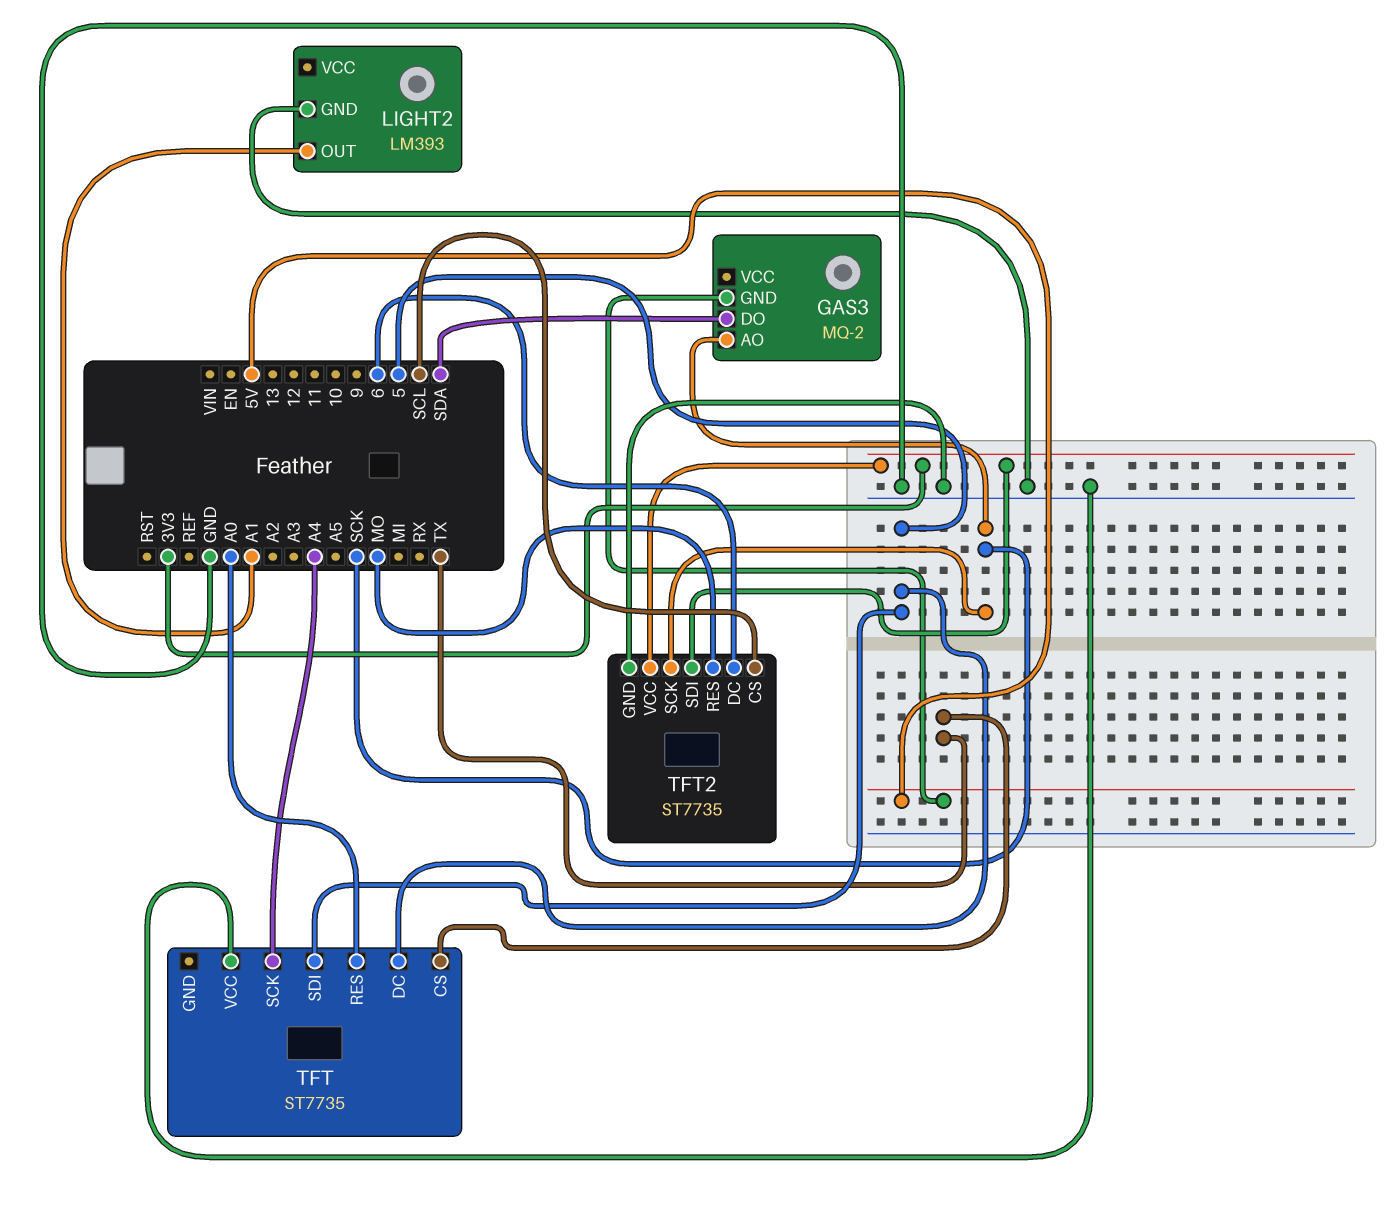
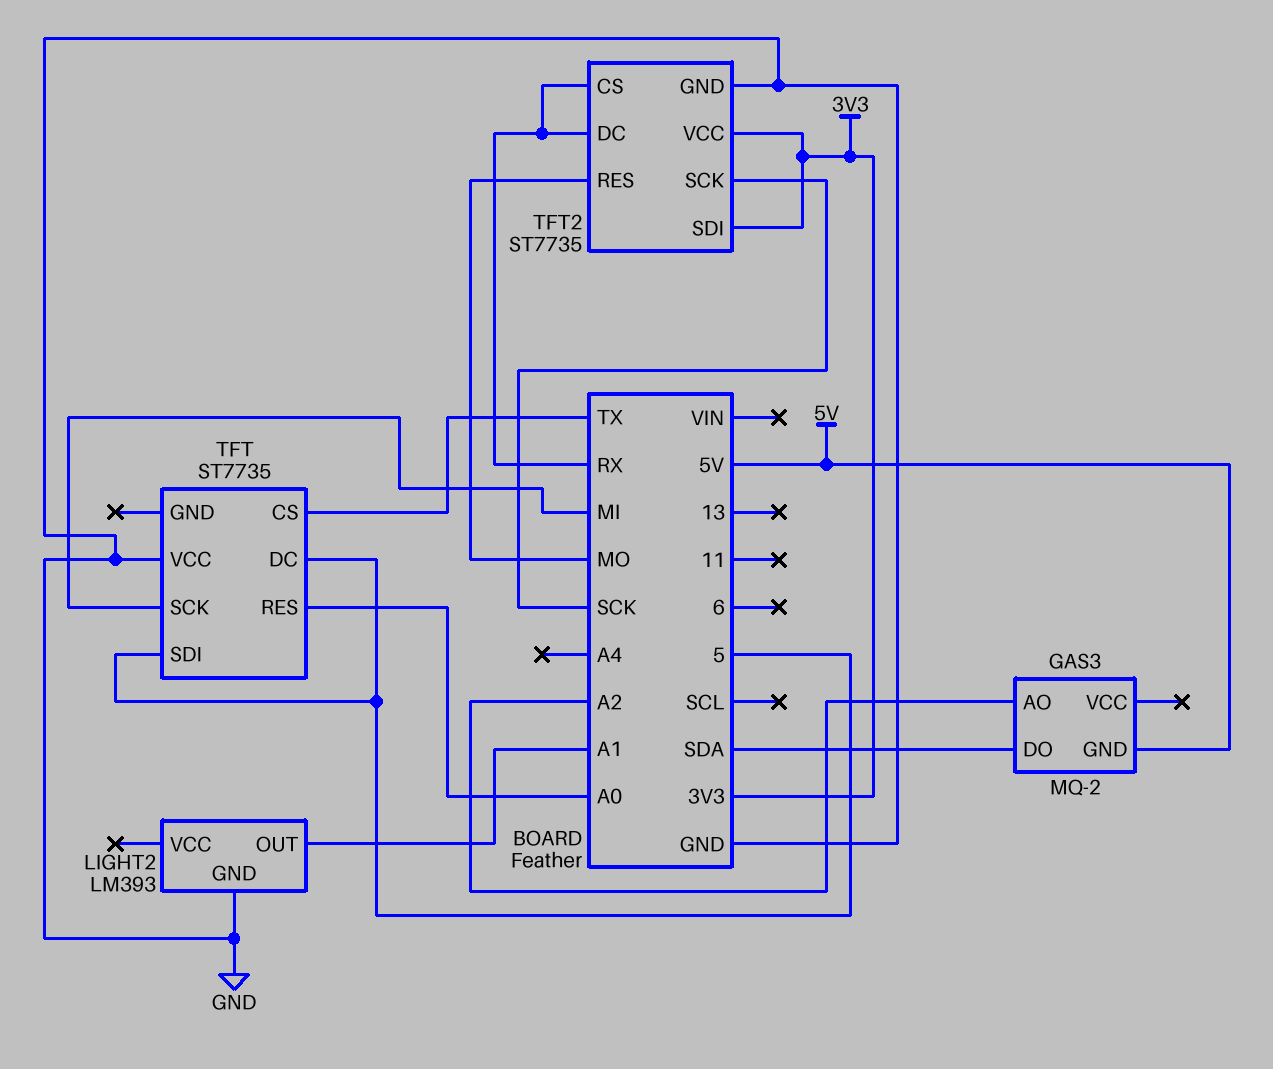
GAS3 pin AO: SCK -> A2
TFT pin SCK: A4 -> MI
TFT2 pin CS: SCL -> RX
TFT2 pin DC: 6 -> RX

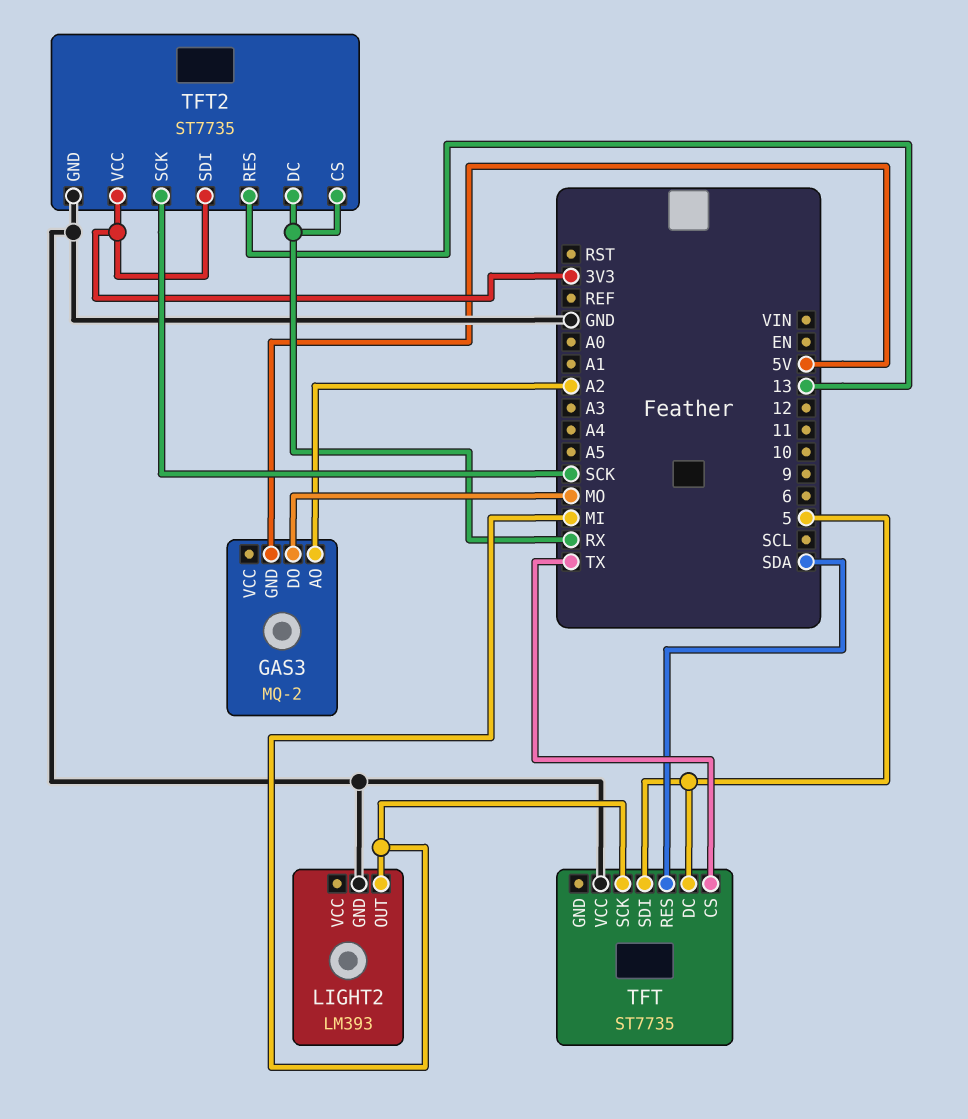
GAS3 pin DO: SDA -> MO
LIGHT2 pin OUT: A1 -> MI
TFT pin RES: A0 -> SDA
TFT2 pin RES: MO -> 13

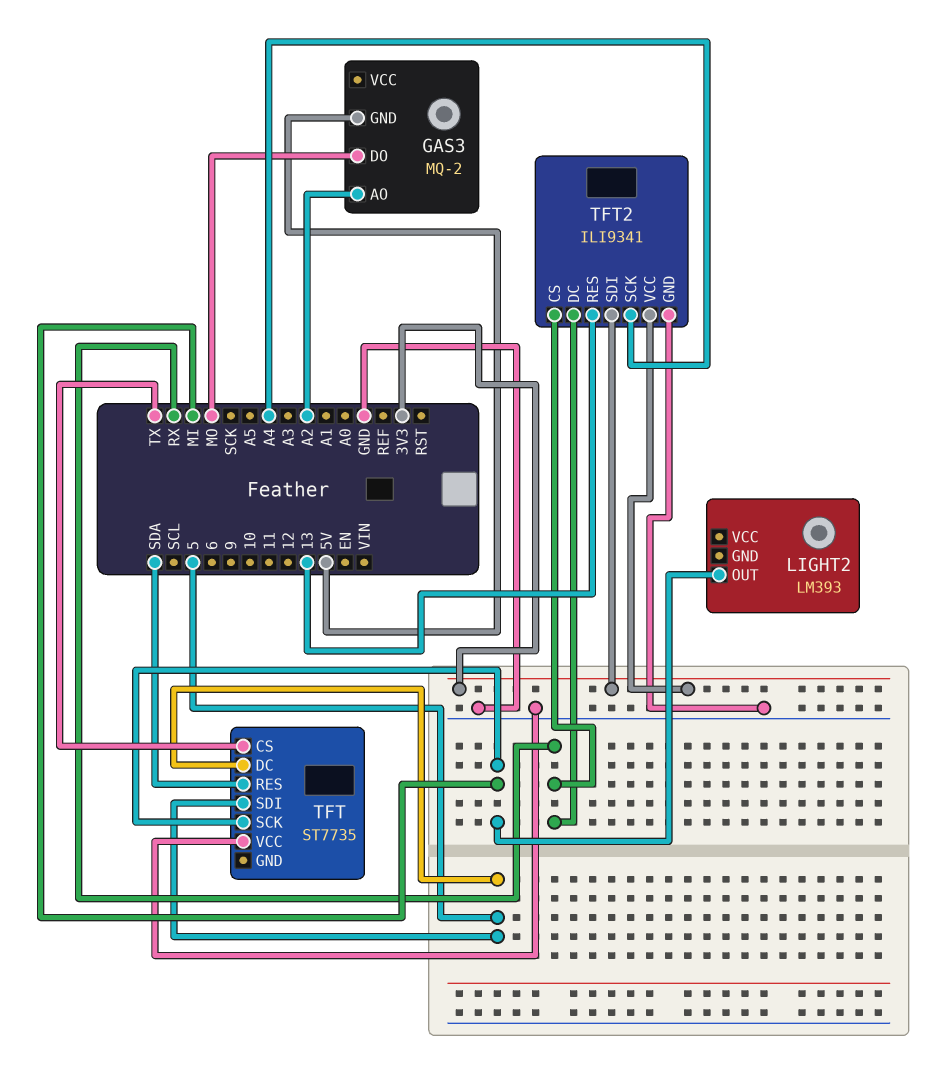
LIGHT2 pin GND: GND -> none
TFT2: ST7735 -> ILI9341
TFT2 pin SCK: SCK -> A4

